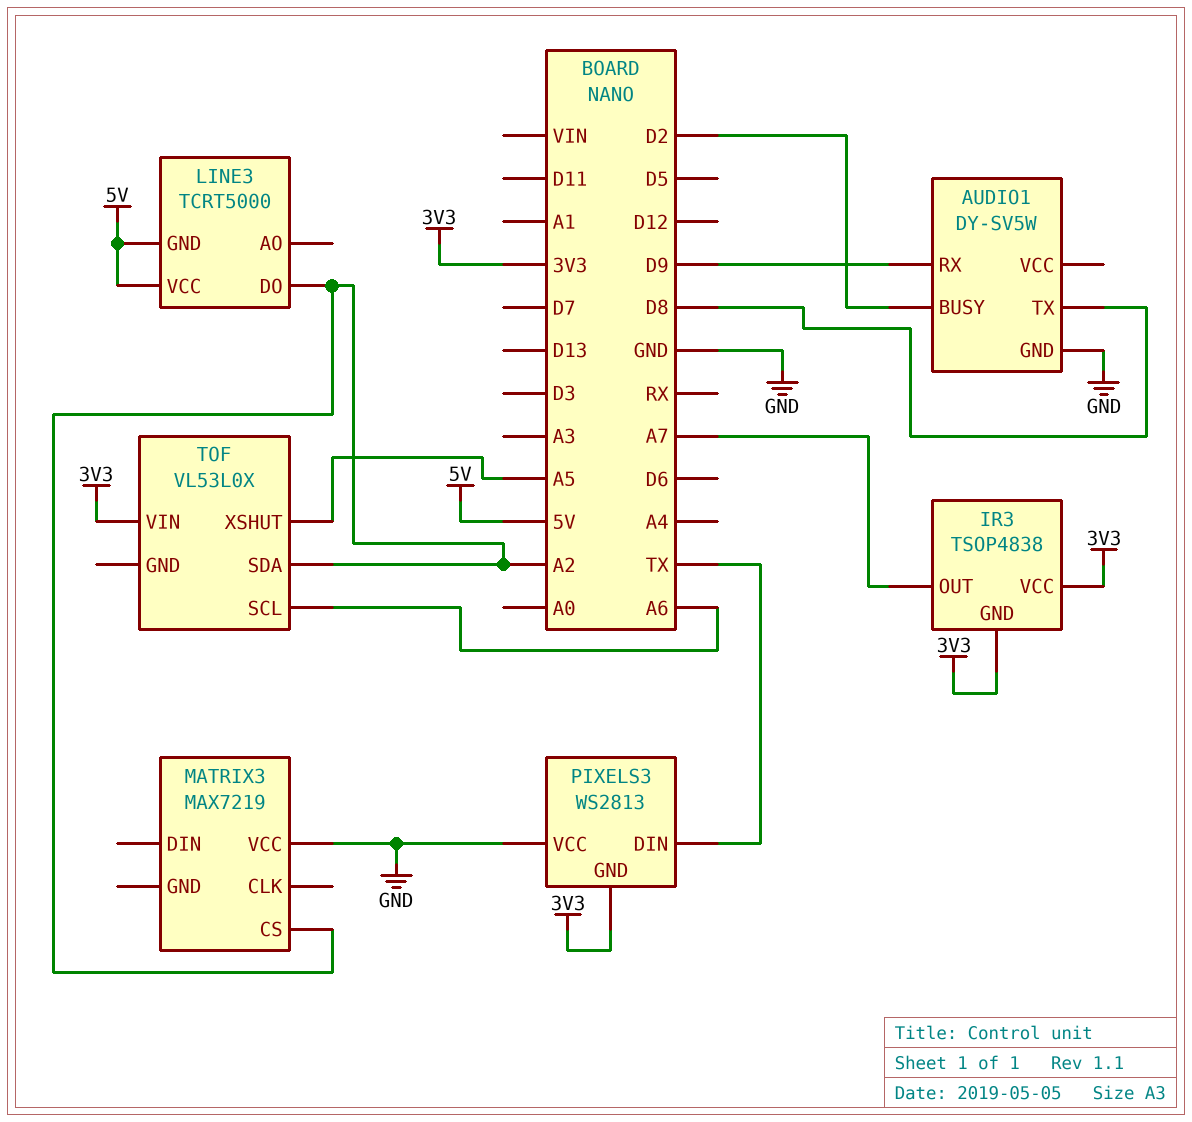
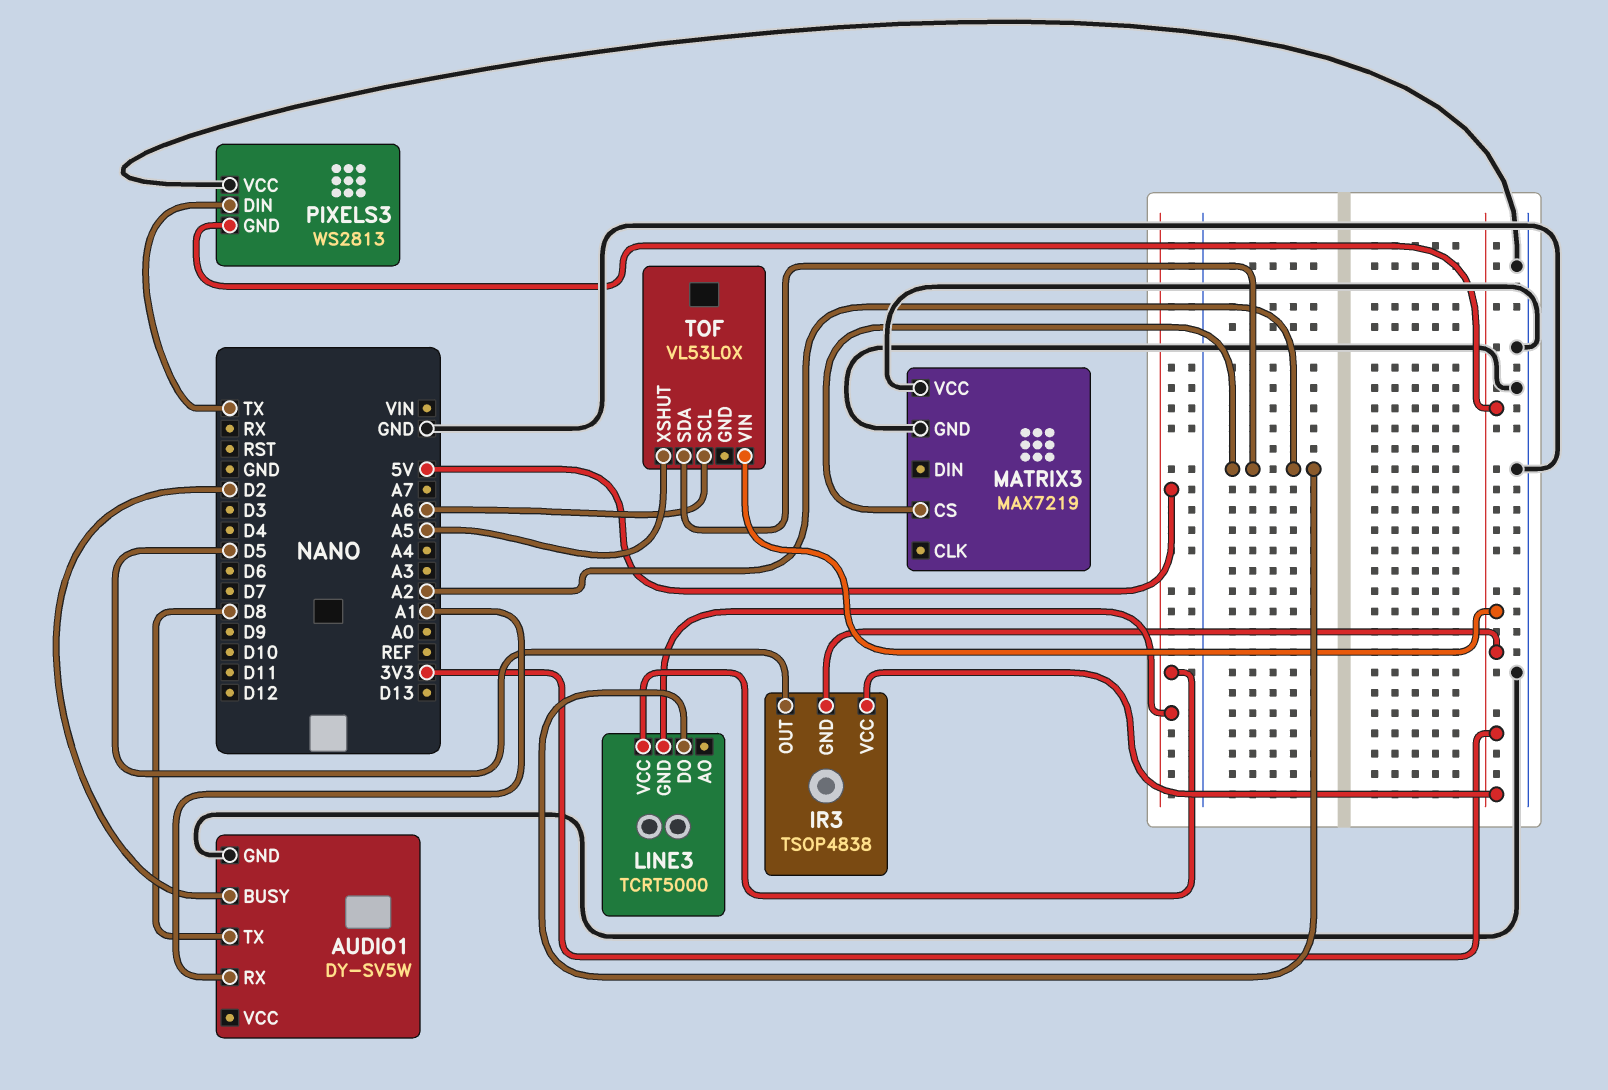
AUDIO1 pin RX: D9 -> A1
IR3 pin OUT: A7 -> D5
MATRIX3 pin GND: none -> GND

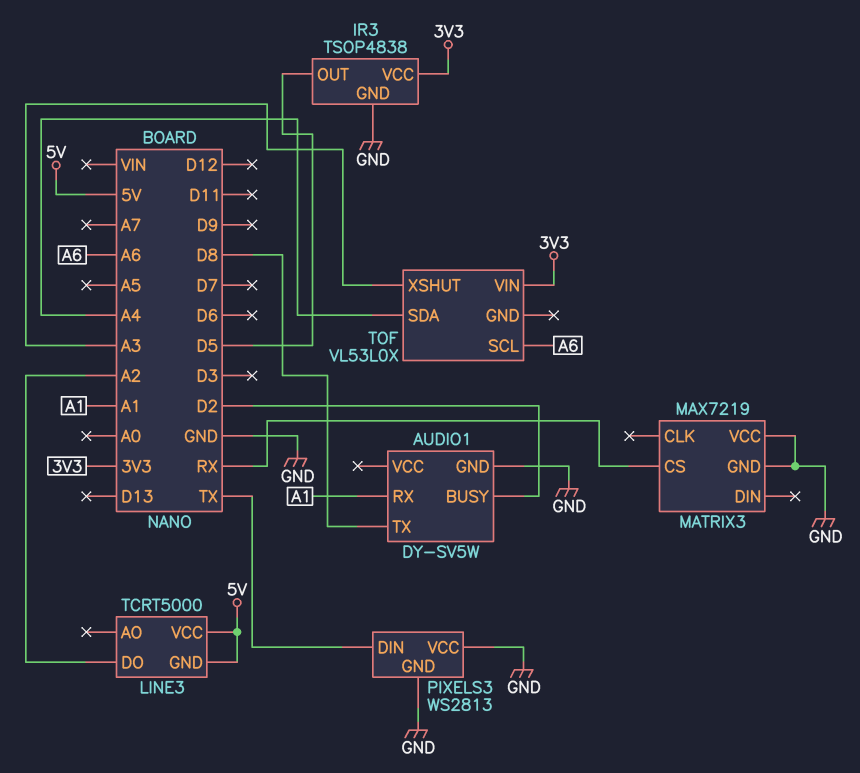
IR3 pin GND: 3V3 -> GND
MATRIX3 pin CS: A2 -> RX
PIXELS3 pin GND: 3V3 -> GND
TOF pin SDA: A2 -> A4
TOF pin XSHUT: A5 -> A3

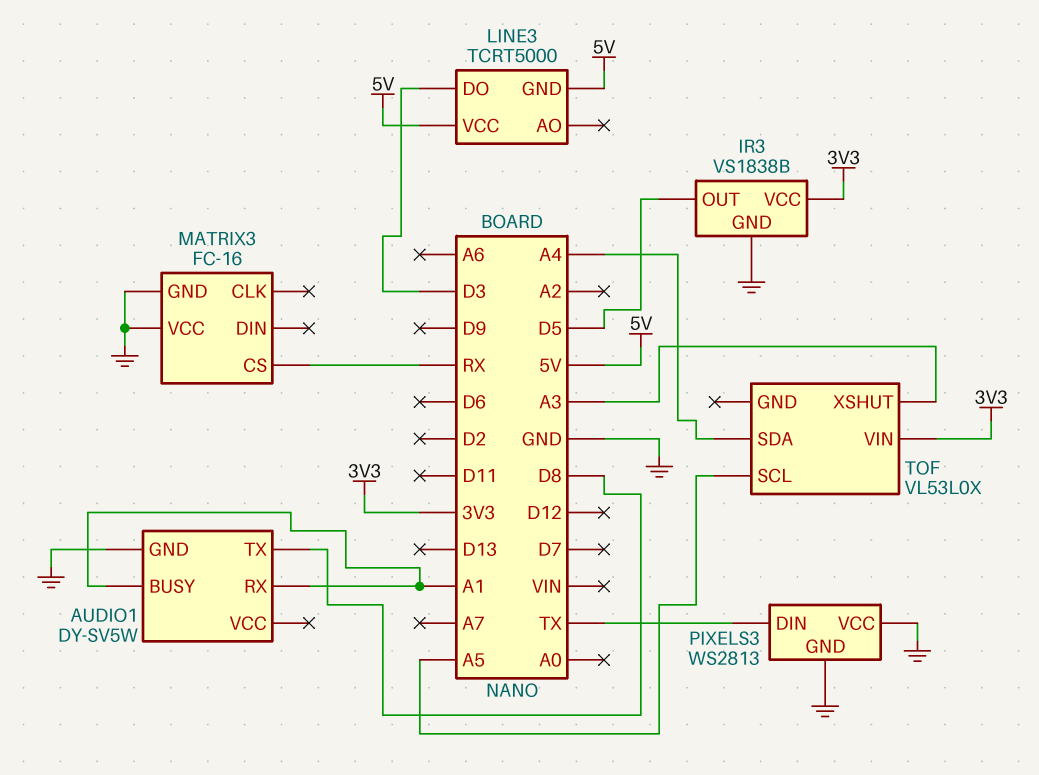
AUDIO1 pin BUSY: D2 -> A1
IR3: TSOP4838 -> VS1838B
LINE3 pin DO: A2 -> D3
MATRIX3: MAX7219 -> FC-16
TOF pin SCL: A6 -> A5

